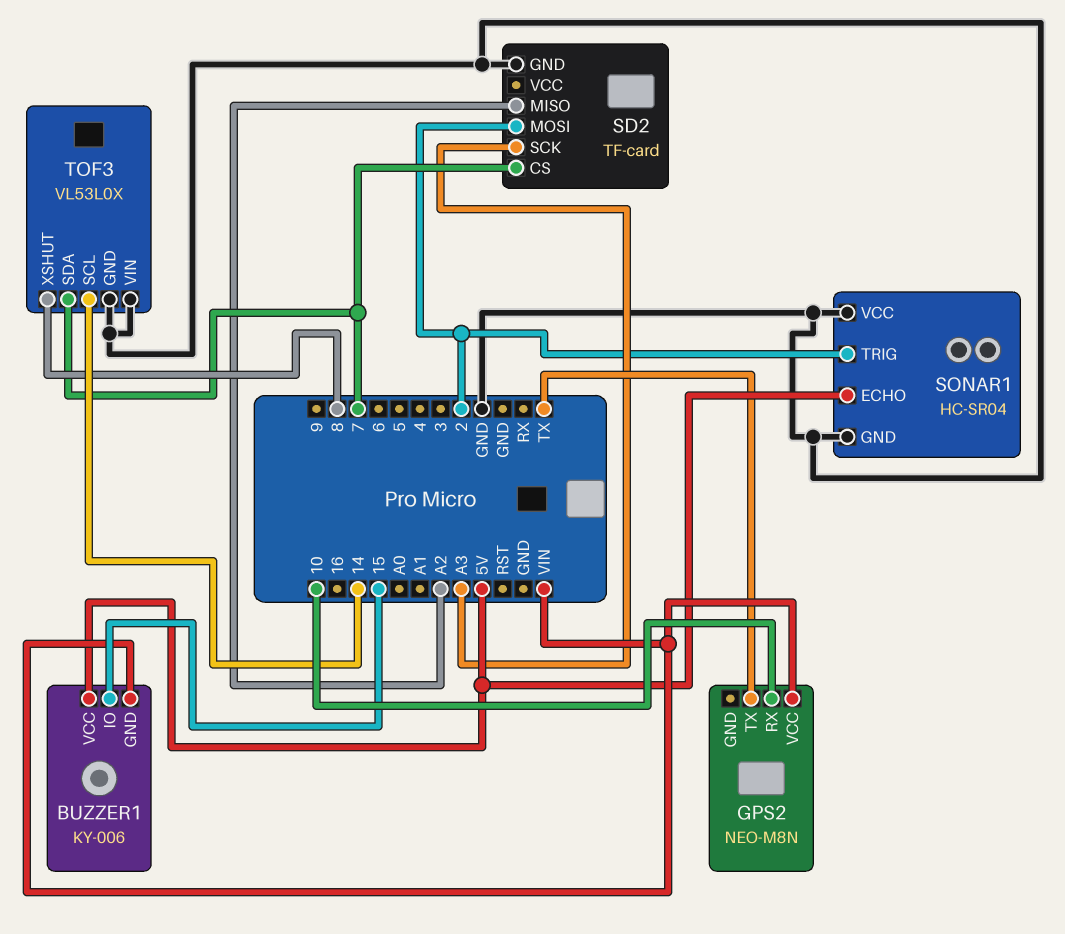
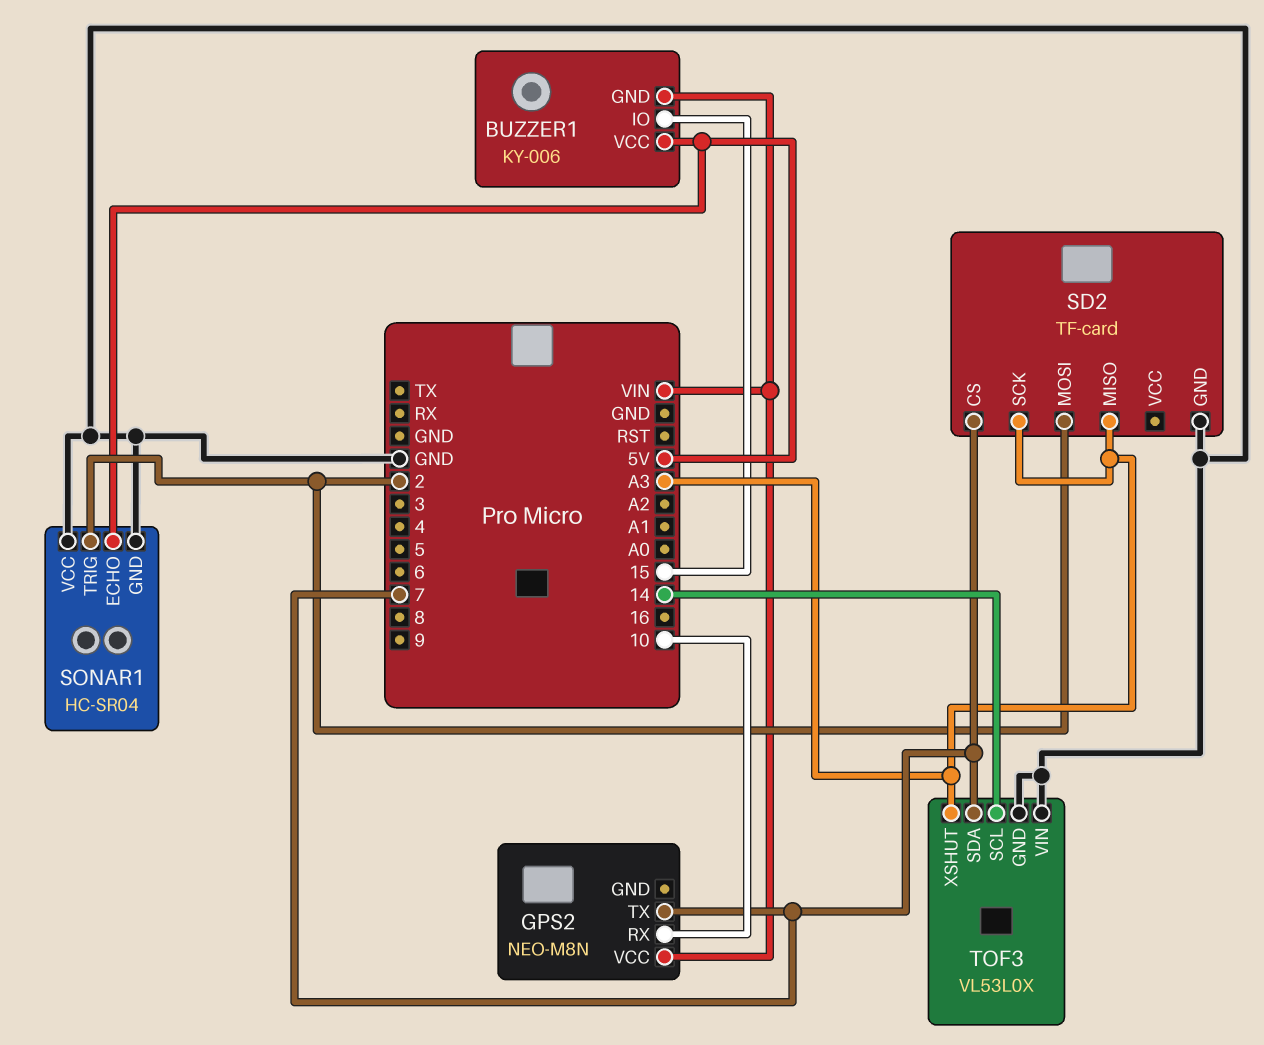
GPS2 pin TX: TX -> 7
SD2 pin MISO: A2 -> A3
TOF3 pin XSHUT: 8 -> A3

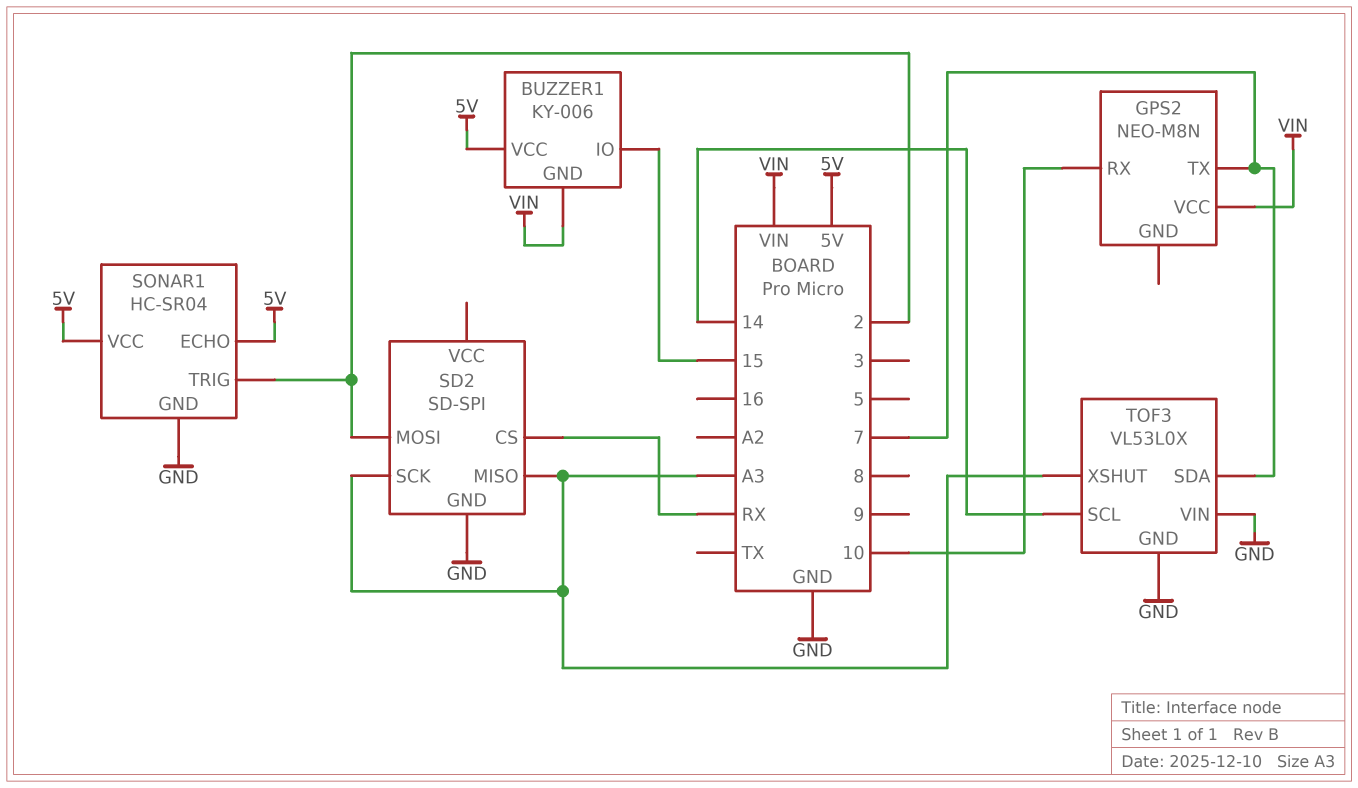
SD2: TF-card -> SD-SPI
SD2 pin CS: 7 -> RX
SONAR1 pin VCC: GND -> 5V

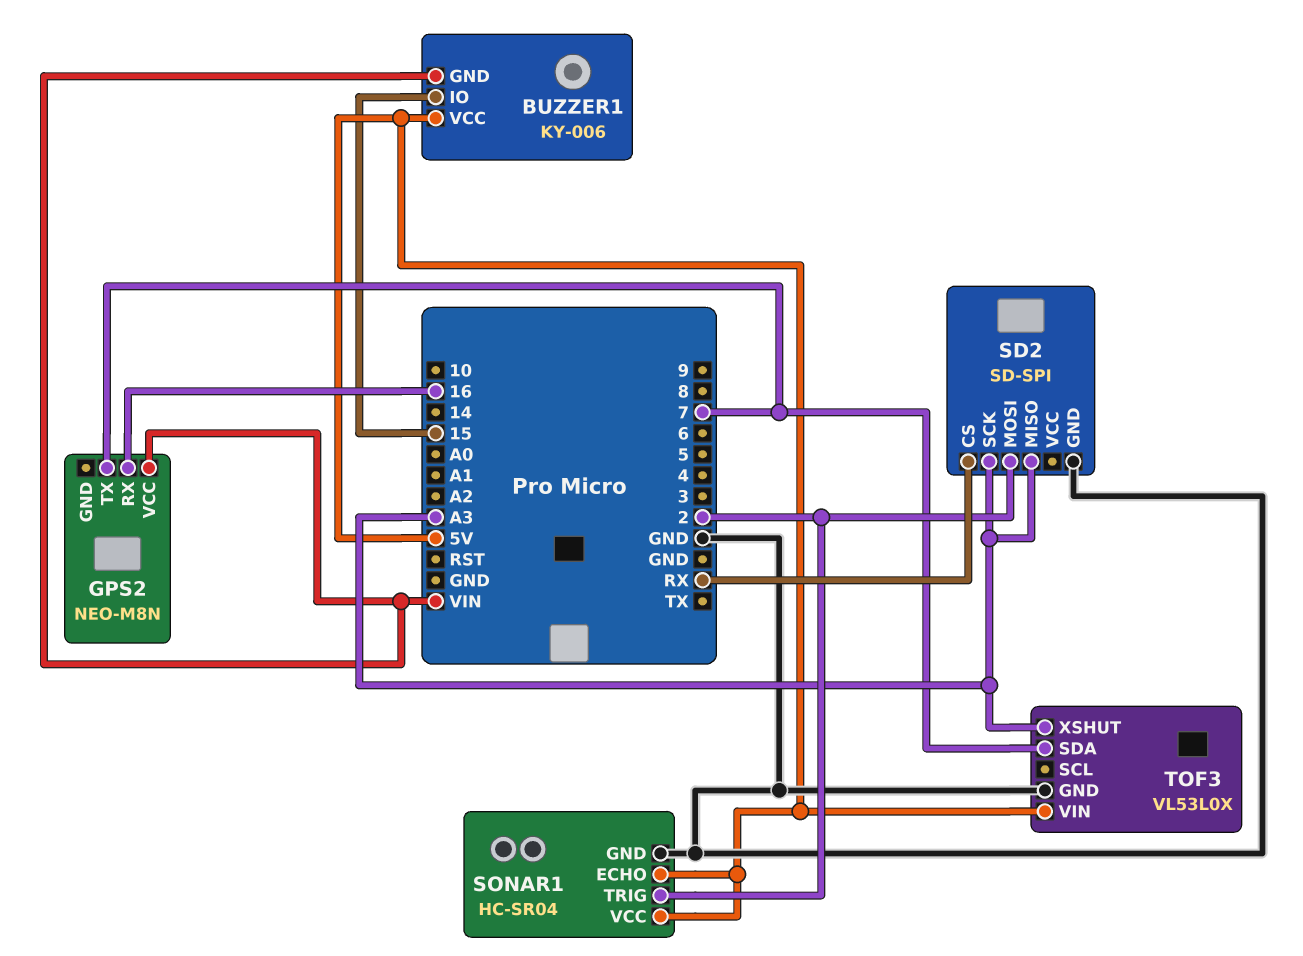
GPS2 pin RX: 10 -> 16
TOF3 pin SCL: 14 -> none
TOF3 pin VIN: GND -> 5V

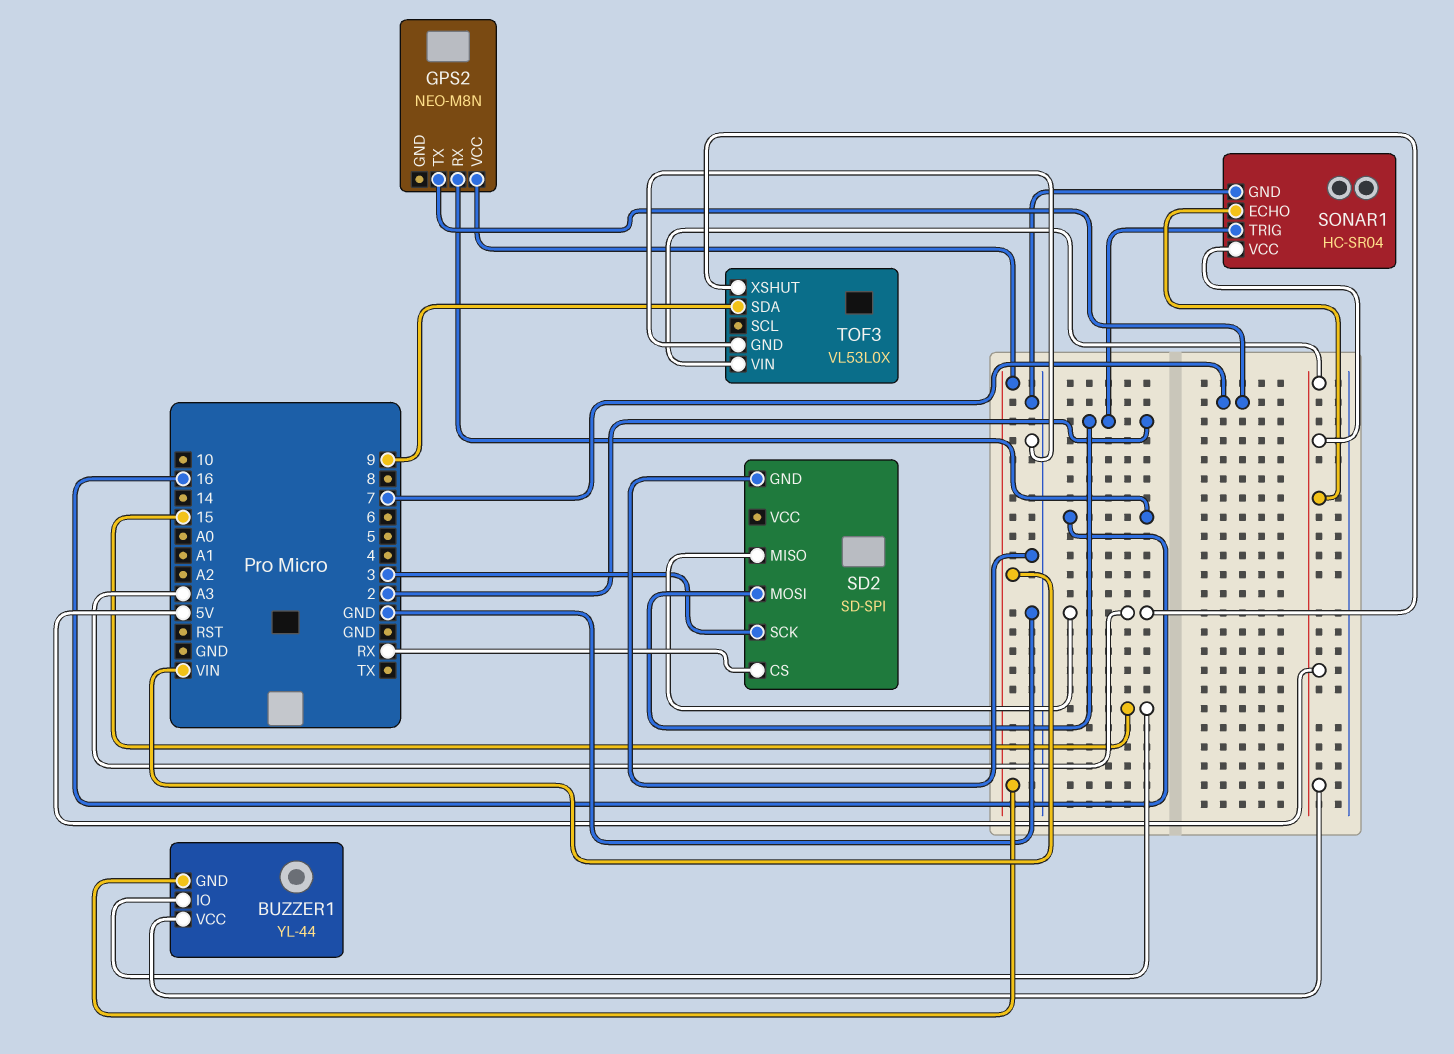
BUZZER1: KY-006 -> YL-44
SD2 pin SCK: A3 -> 3
TOF3 pin SDA: 7 -> 9

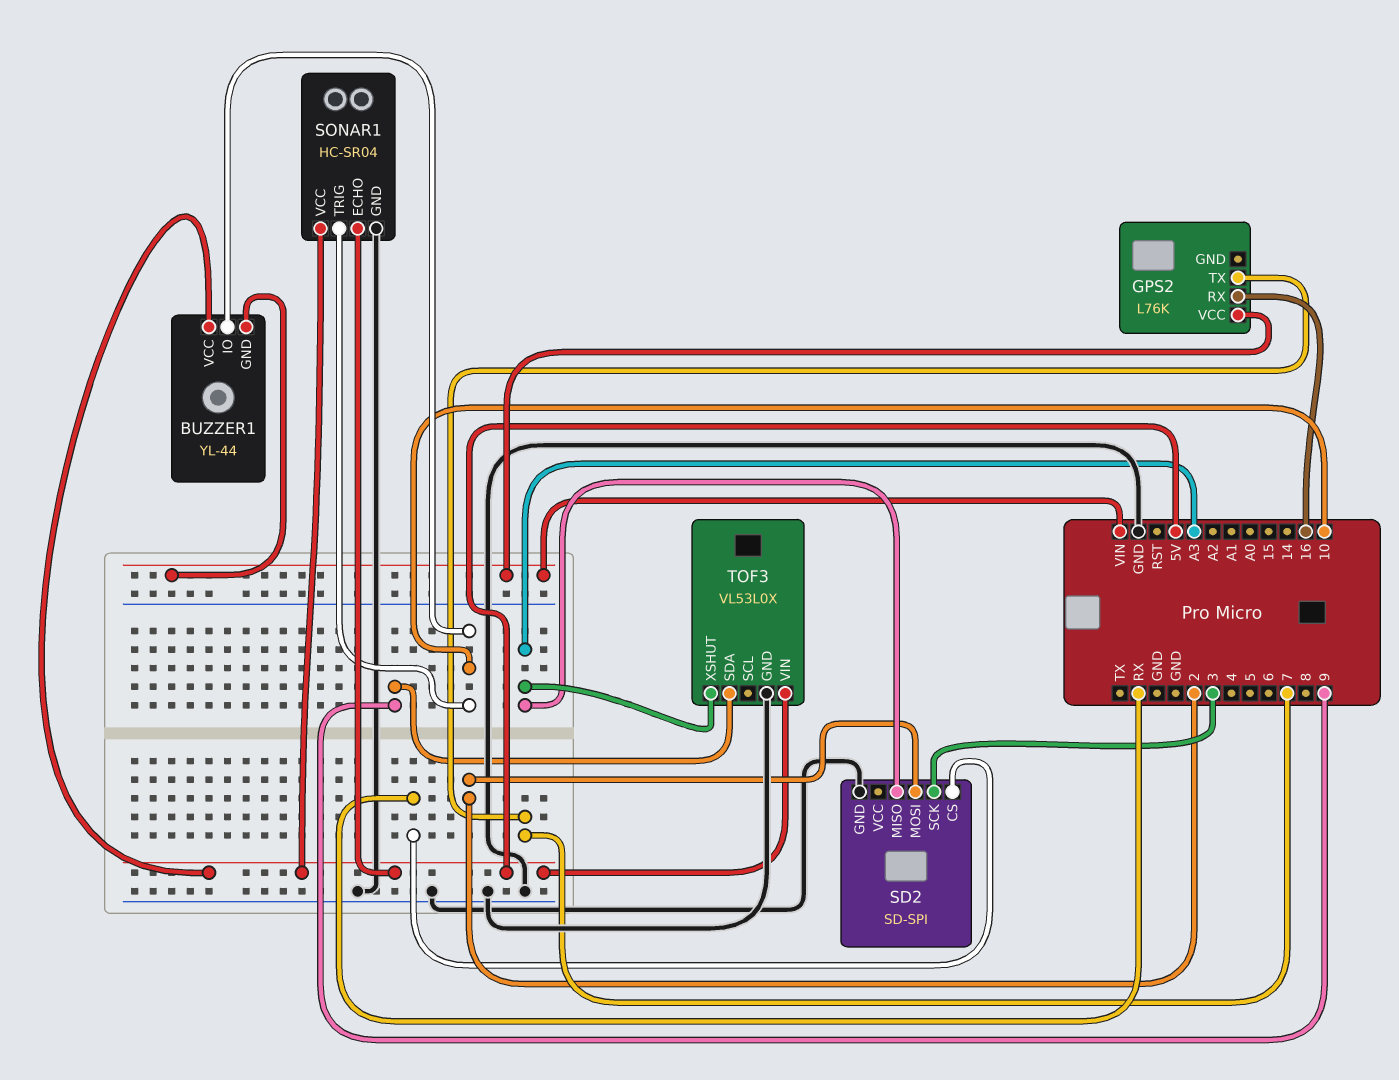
BUZZER1 pin IO: 15 -> 10
GPS2: NEO-M8N -> L76K
SONAR1 pin TRIG: 2 -> 10

